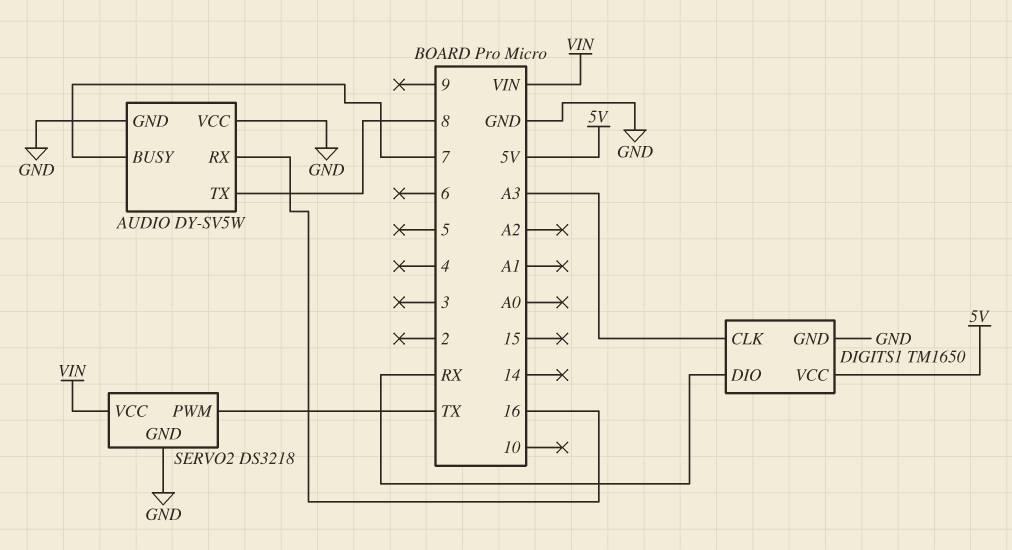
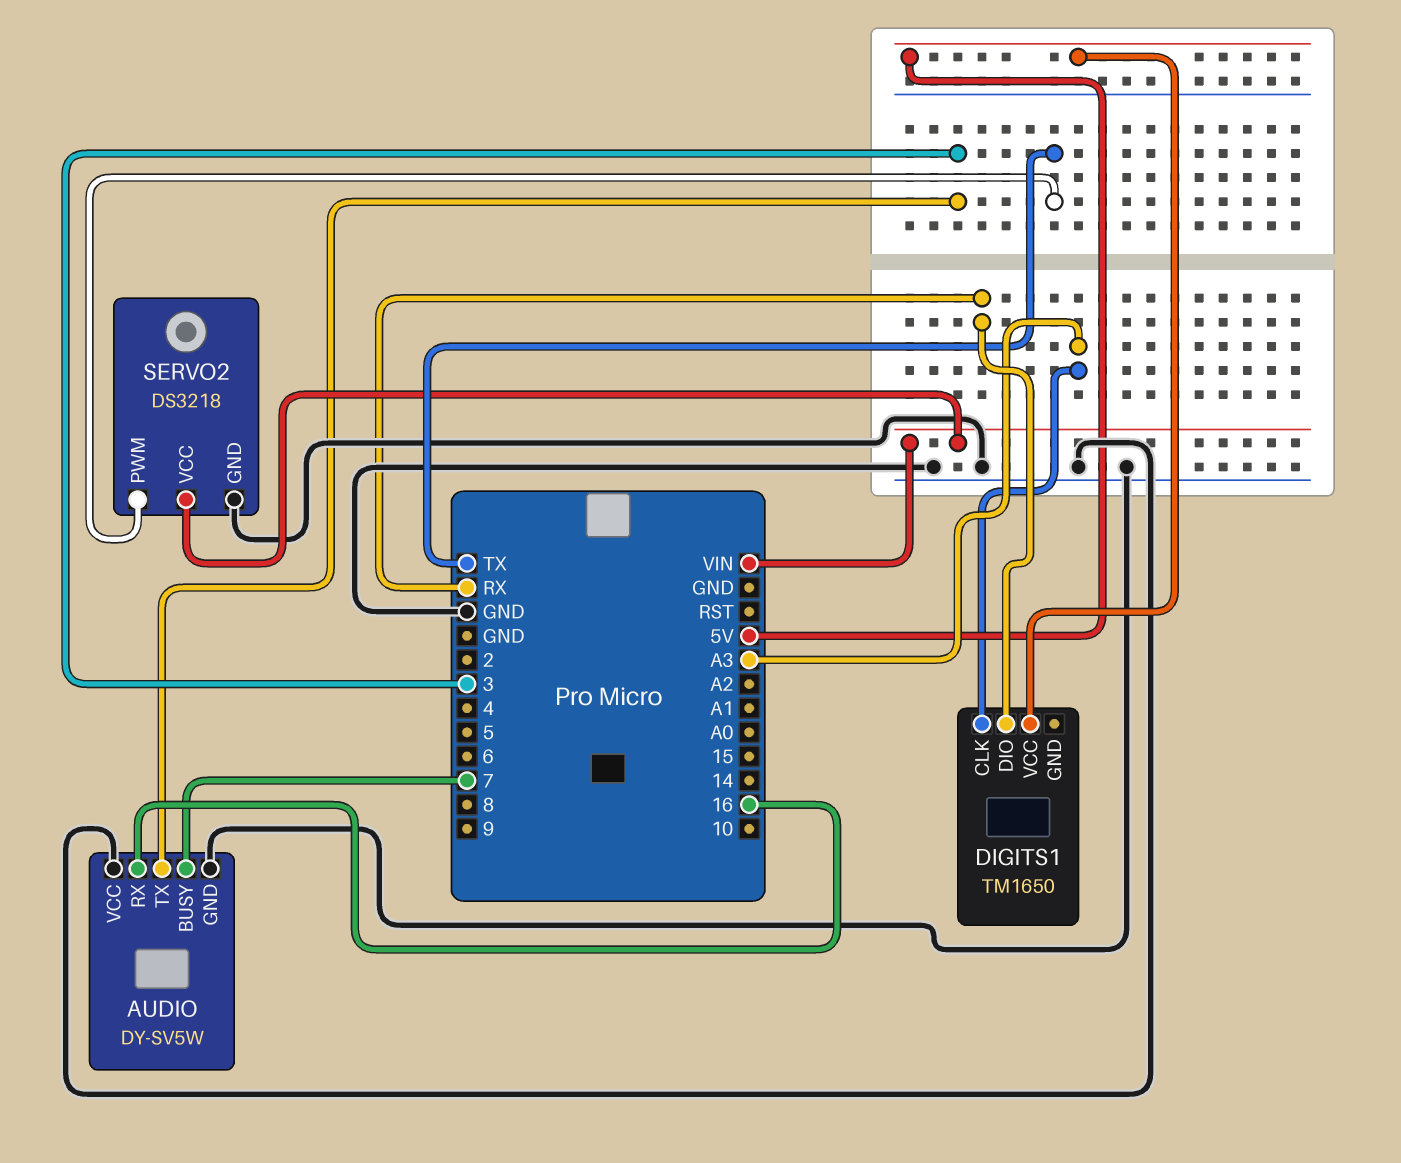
AUDIO pin TX: 8 -> 3
DIGITS1 pin GND: GND -> none

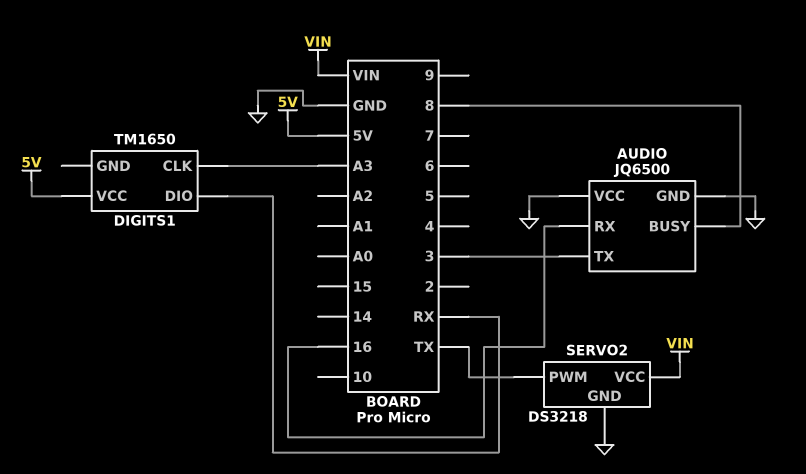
AUDIO: DY-SV5W -> JQ6500
AUDIO pin BUSY: 7 -> 8

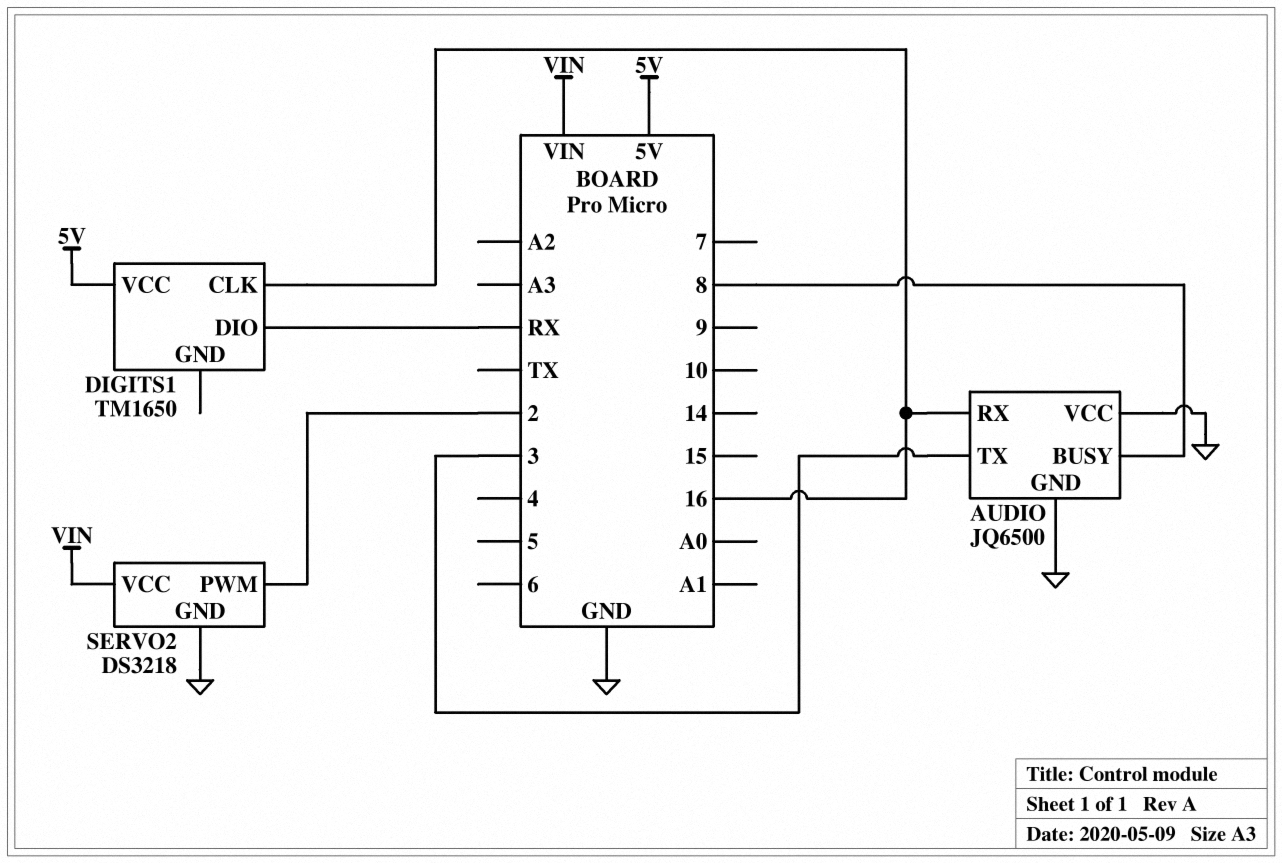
DIGITS1 pin CLK: A3 -> 16
SERVO2 pin PWM: TX -> 2

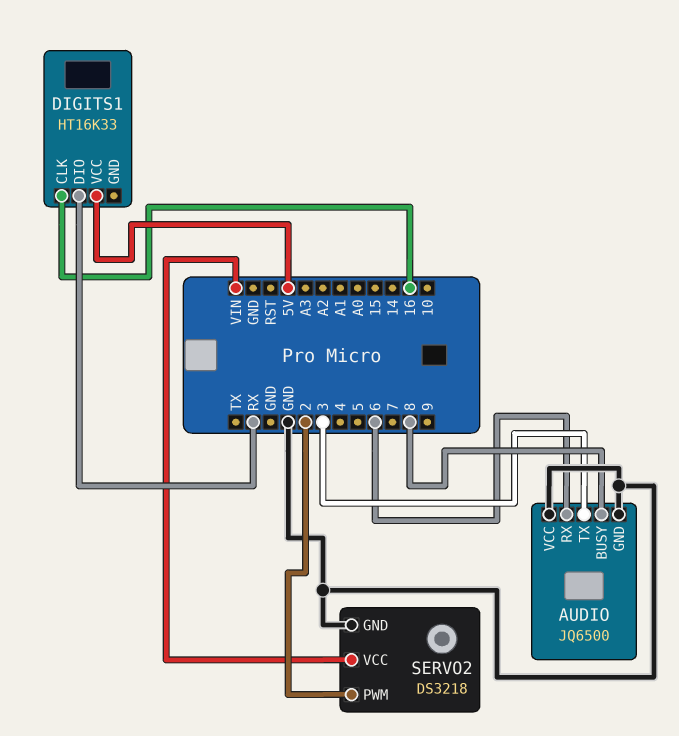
AUDIO pin RX: 16 -> 6
DIGITS1: TM1650 -> HT16K33

